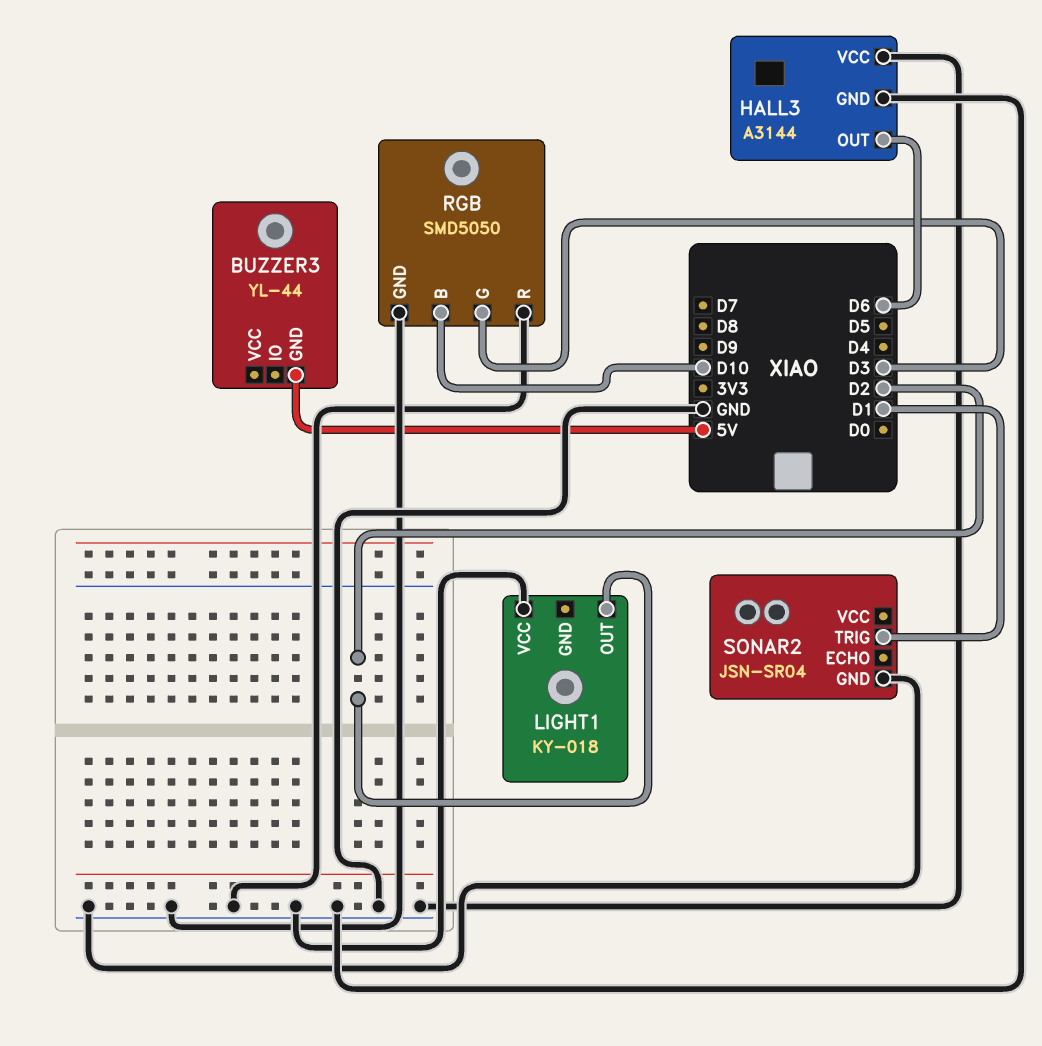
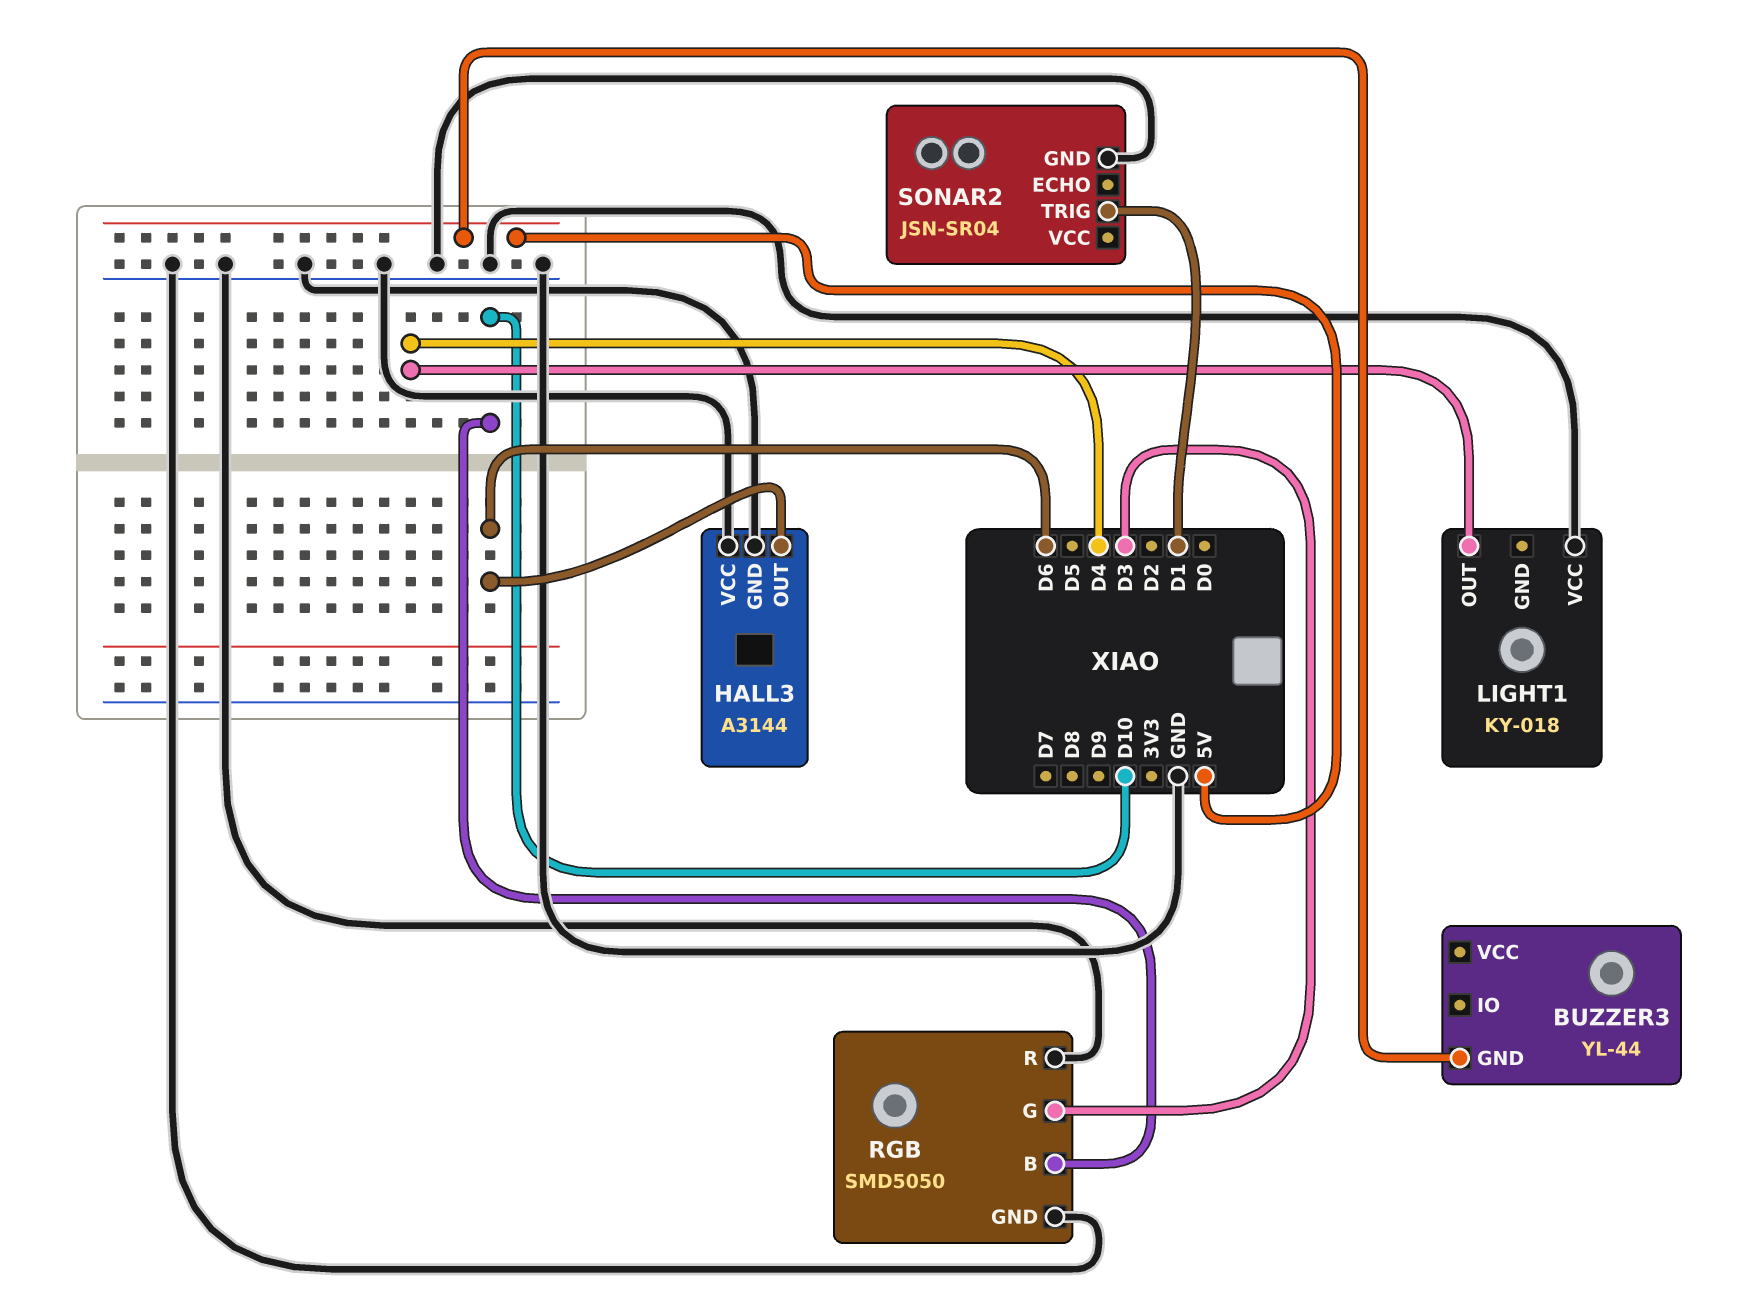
LIGHT1 pin OUT: D2 -> D4

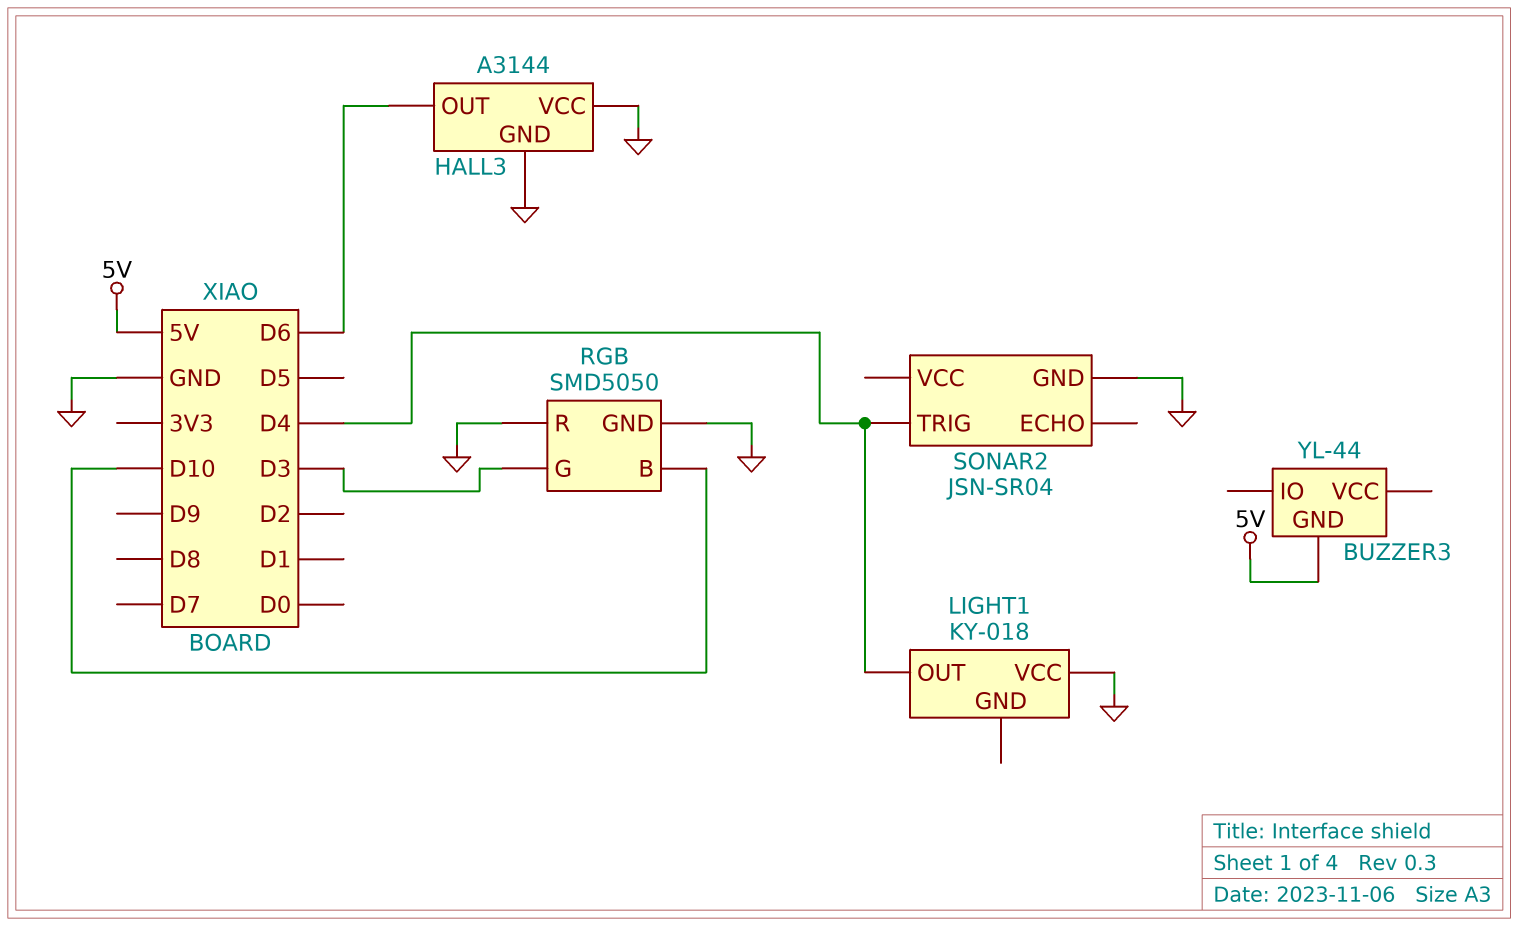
SONAR2 pin TRIG: D1 -> D4

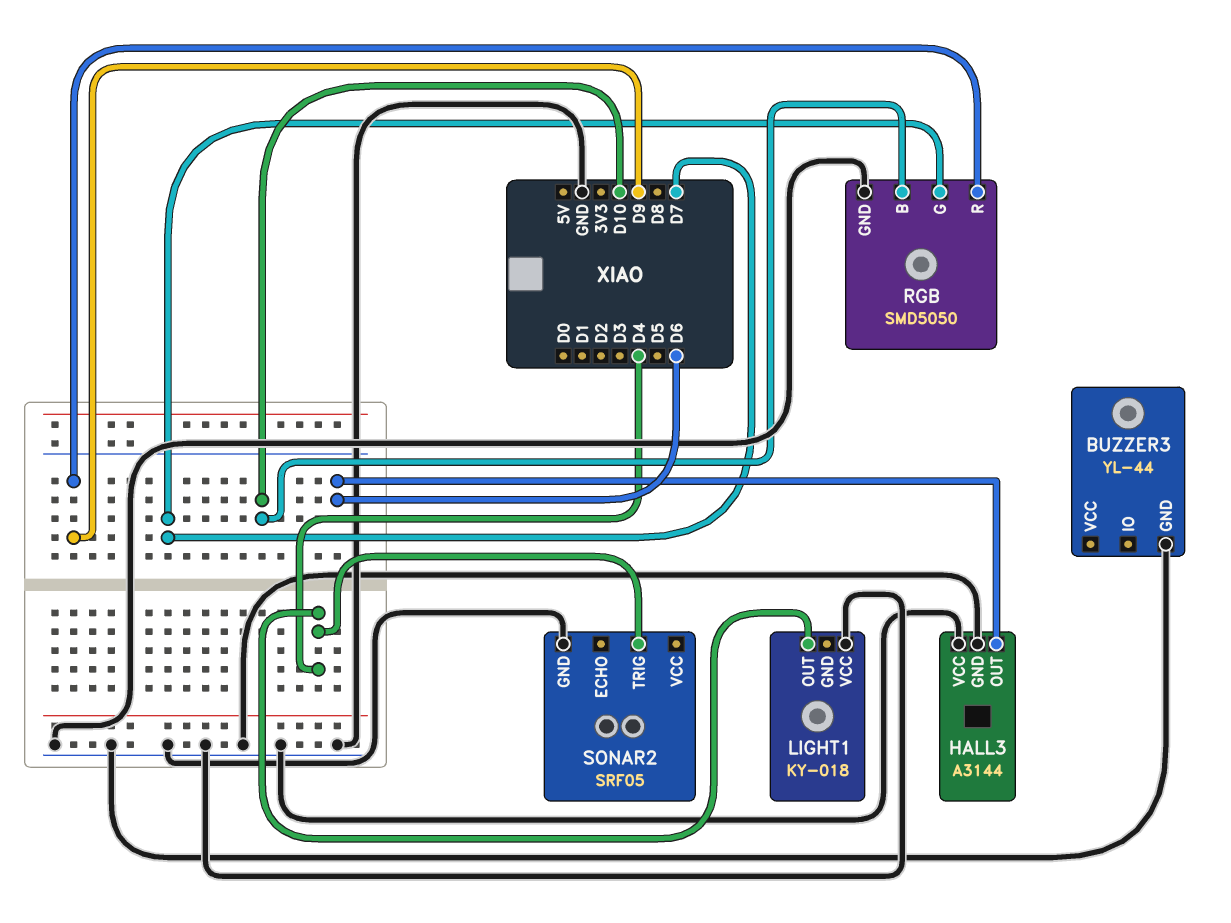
BUZZER3 pin GND: 5V -> GND
RGB pin G: D3 -> D7
RGB pin R: GND -> D9
SONAR2: JSN-SR04 -> SRF05

